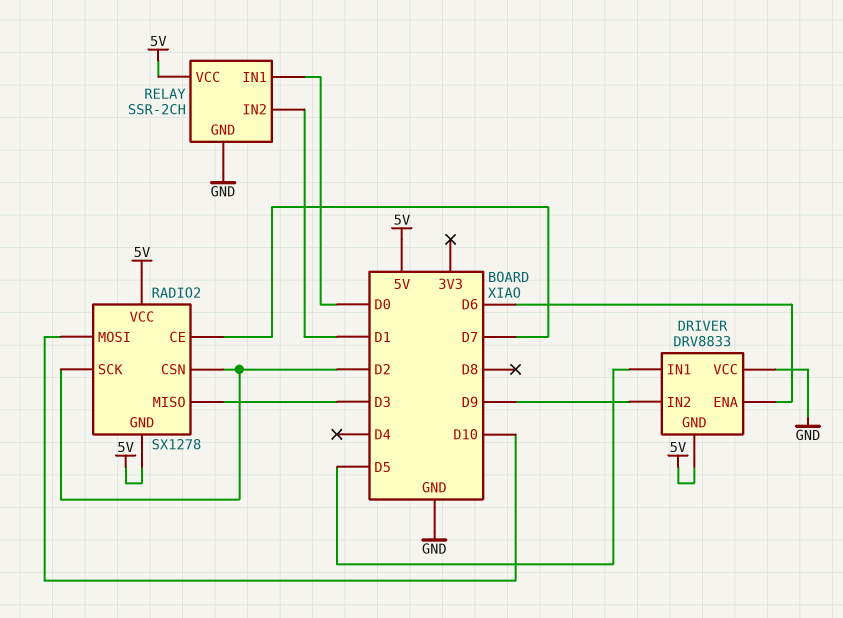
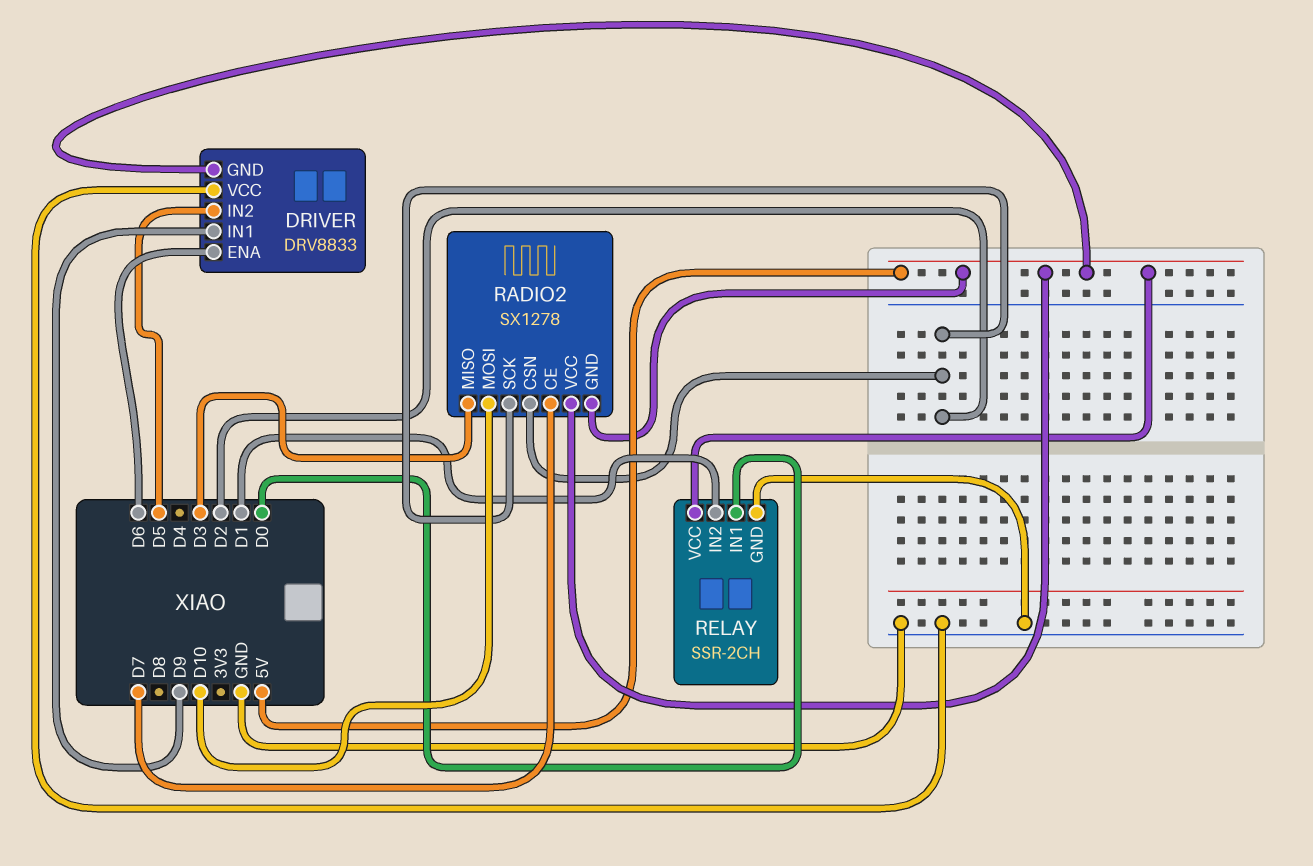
DRIVER pin IN1: D5 -> D9
DRIVER pin IN2: D9 -> D5

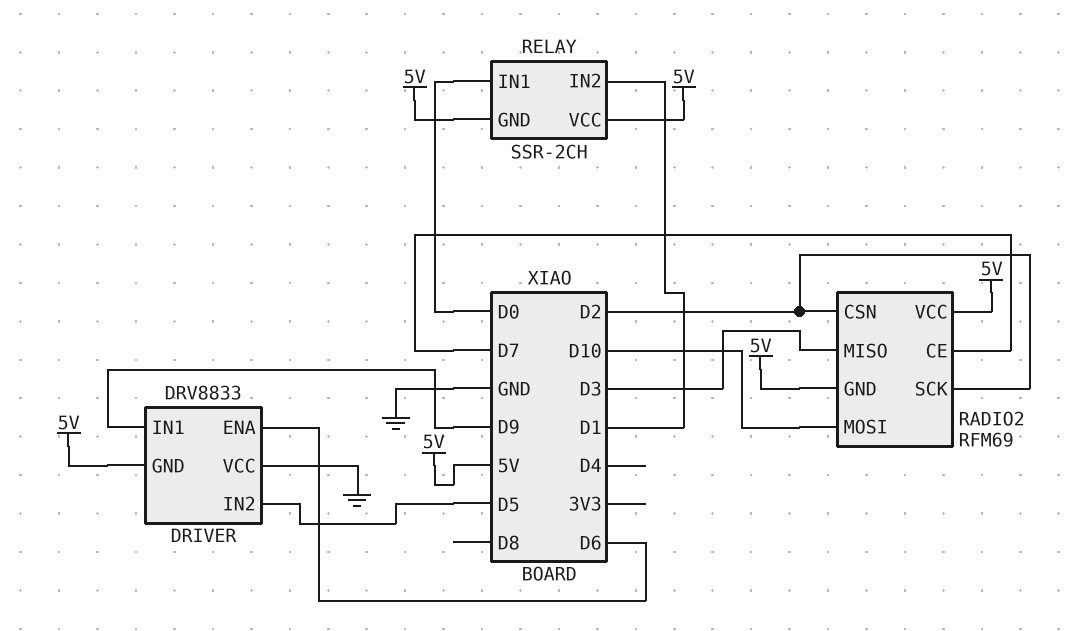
RADIO2: SX1278 -> RFM69
RELAY pin GND: GND -> 5V

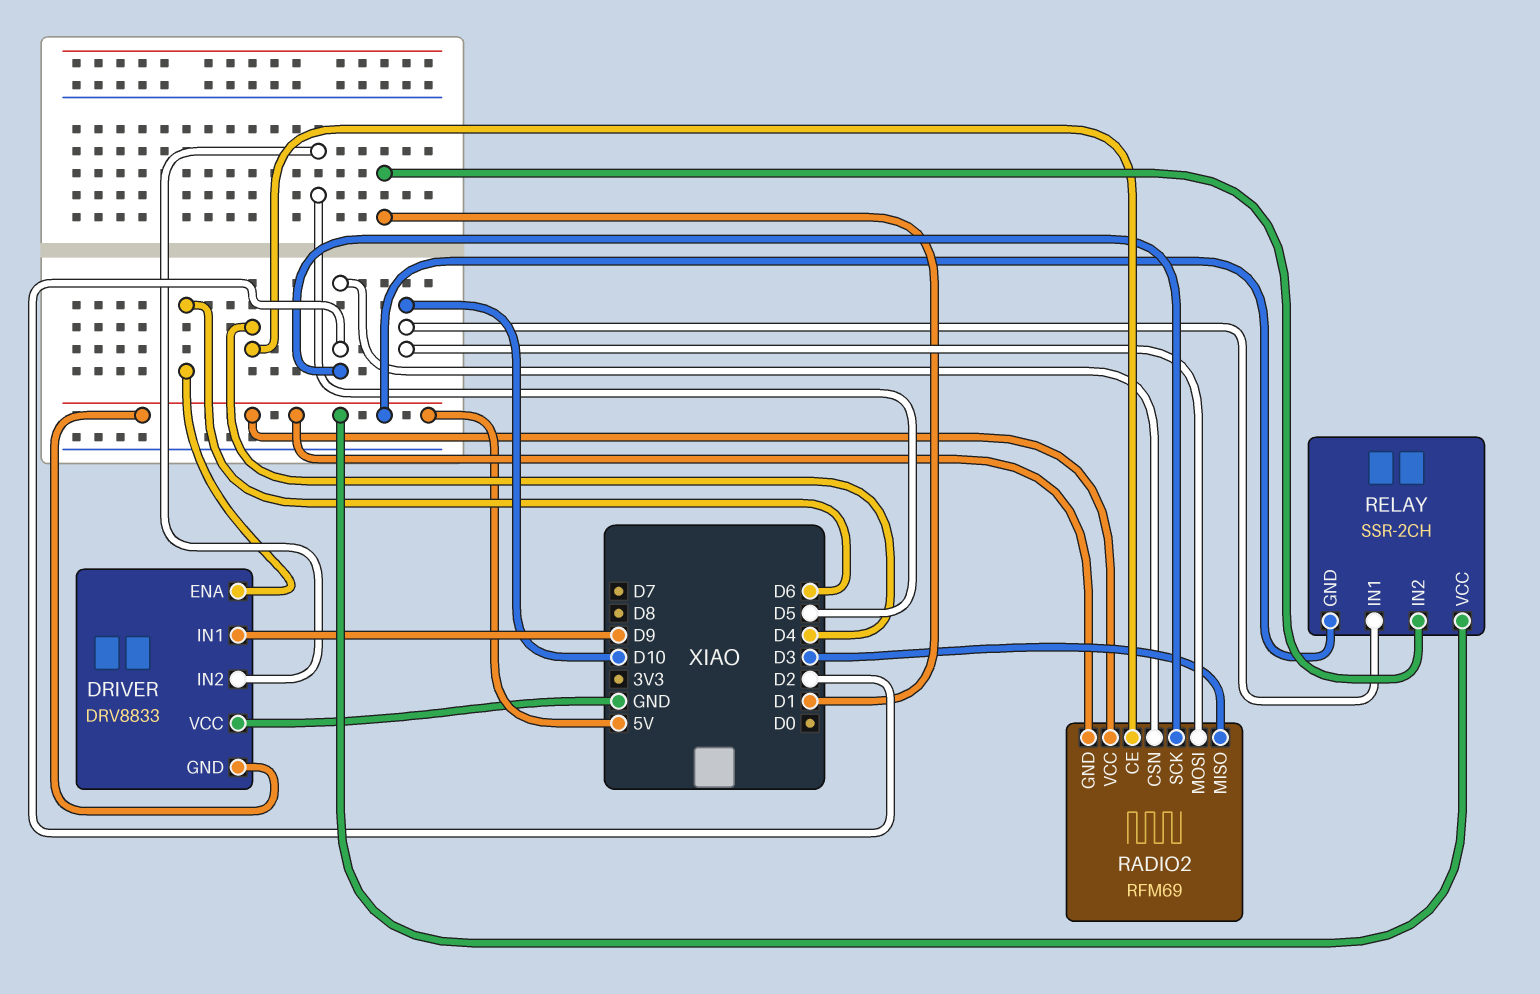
RADIO2 pin CE: D7 -> D4
RELAY pin IN1: D0 -> D10

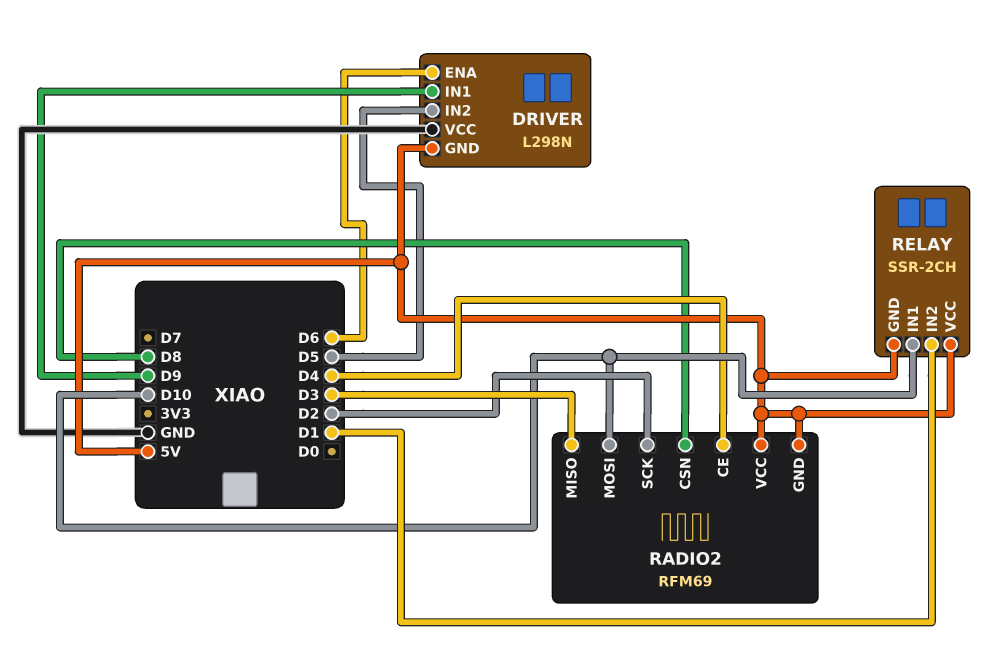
DRIVER: DRV8833 -> L298N
RADIO2 pin CSN: D2 -> D8

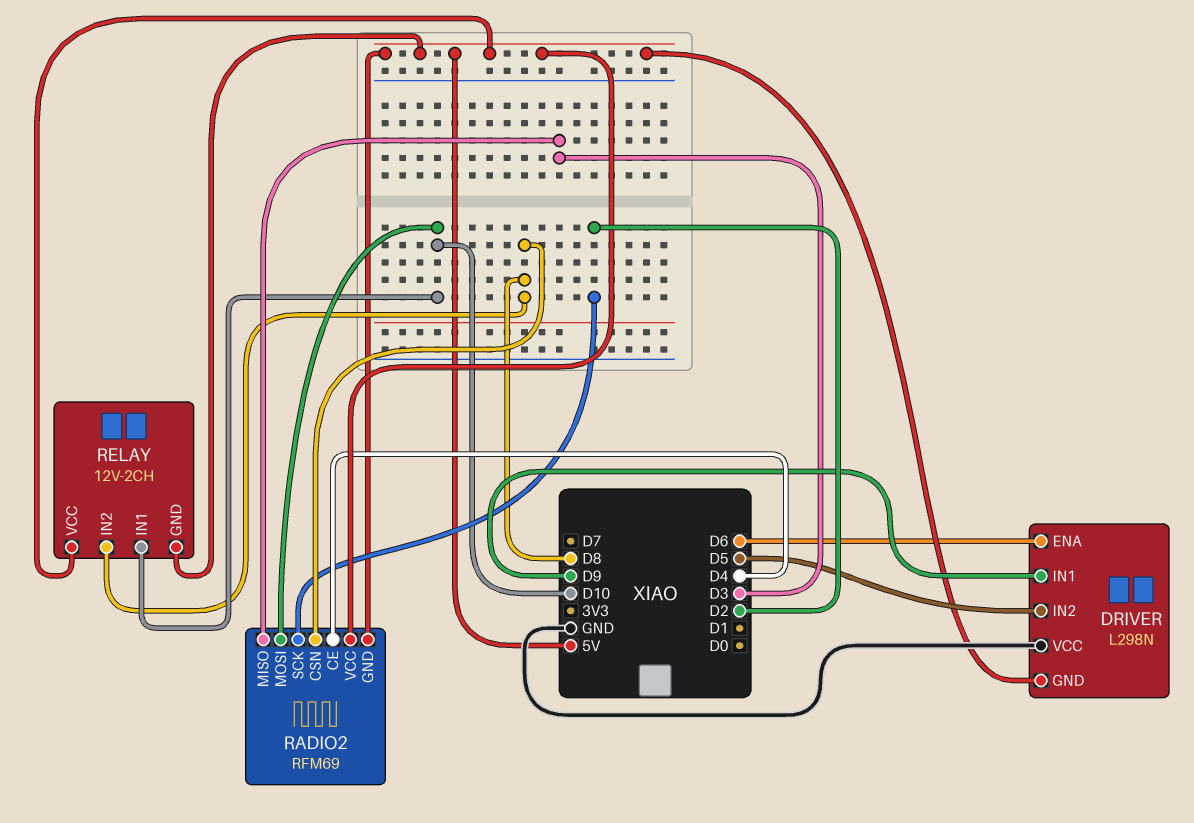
RELAY: SSR-2CH -> 12V-2CH
RELAY pin IN2: D1 -> D8

